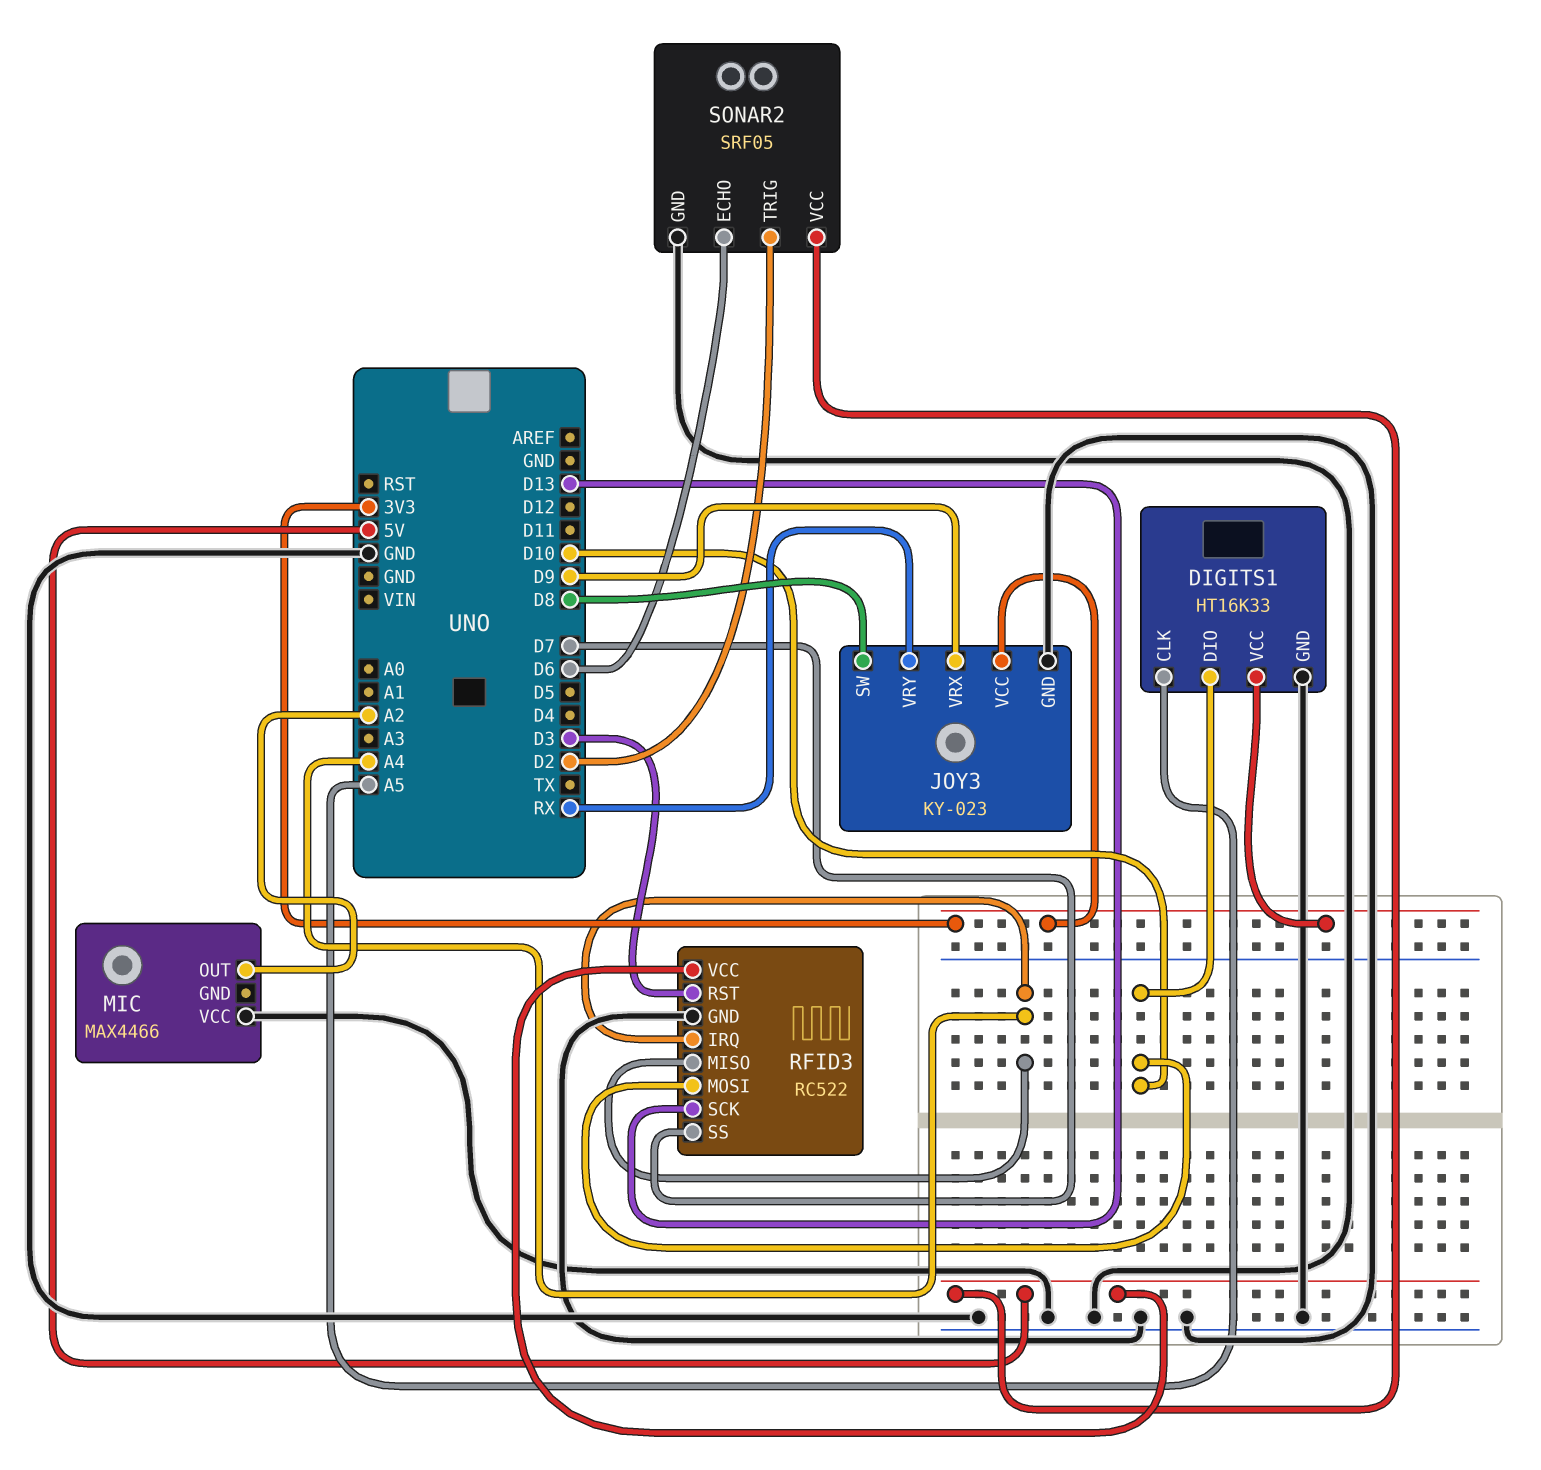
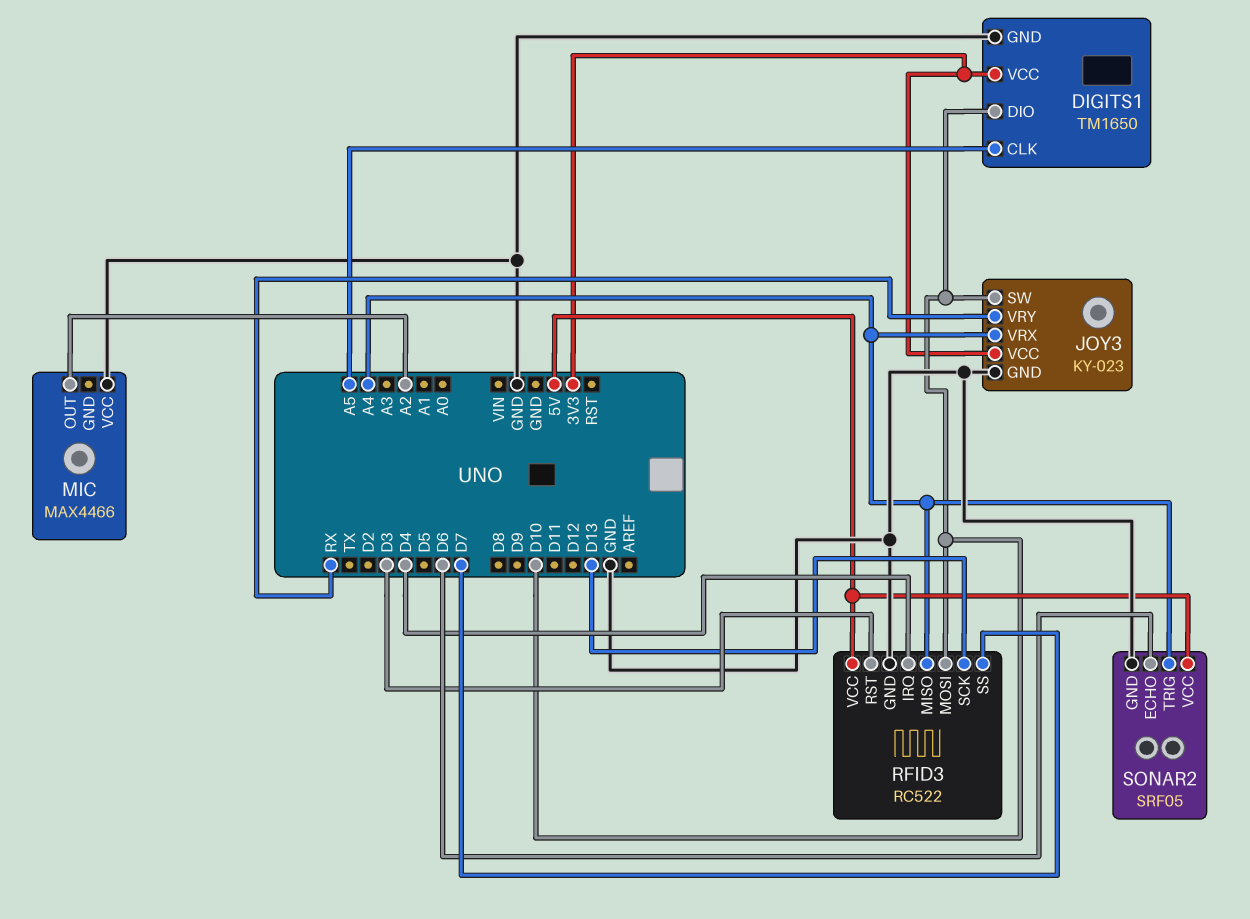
DIGITS1: HT16K33 -> TM1650
JOY3 pin SW: D8 -> D10
JOY3 pin VRX: D9 -> A4
RFID3 pin IRQ: A4 -> D4
SONAR2 pin TRIG: D2 -> A4

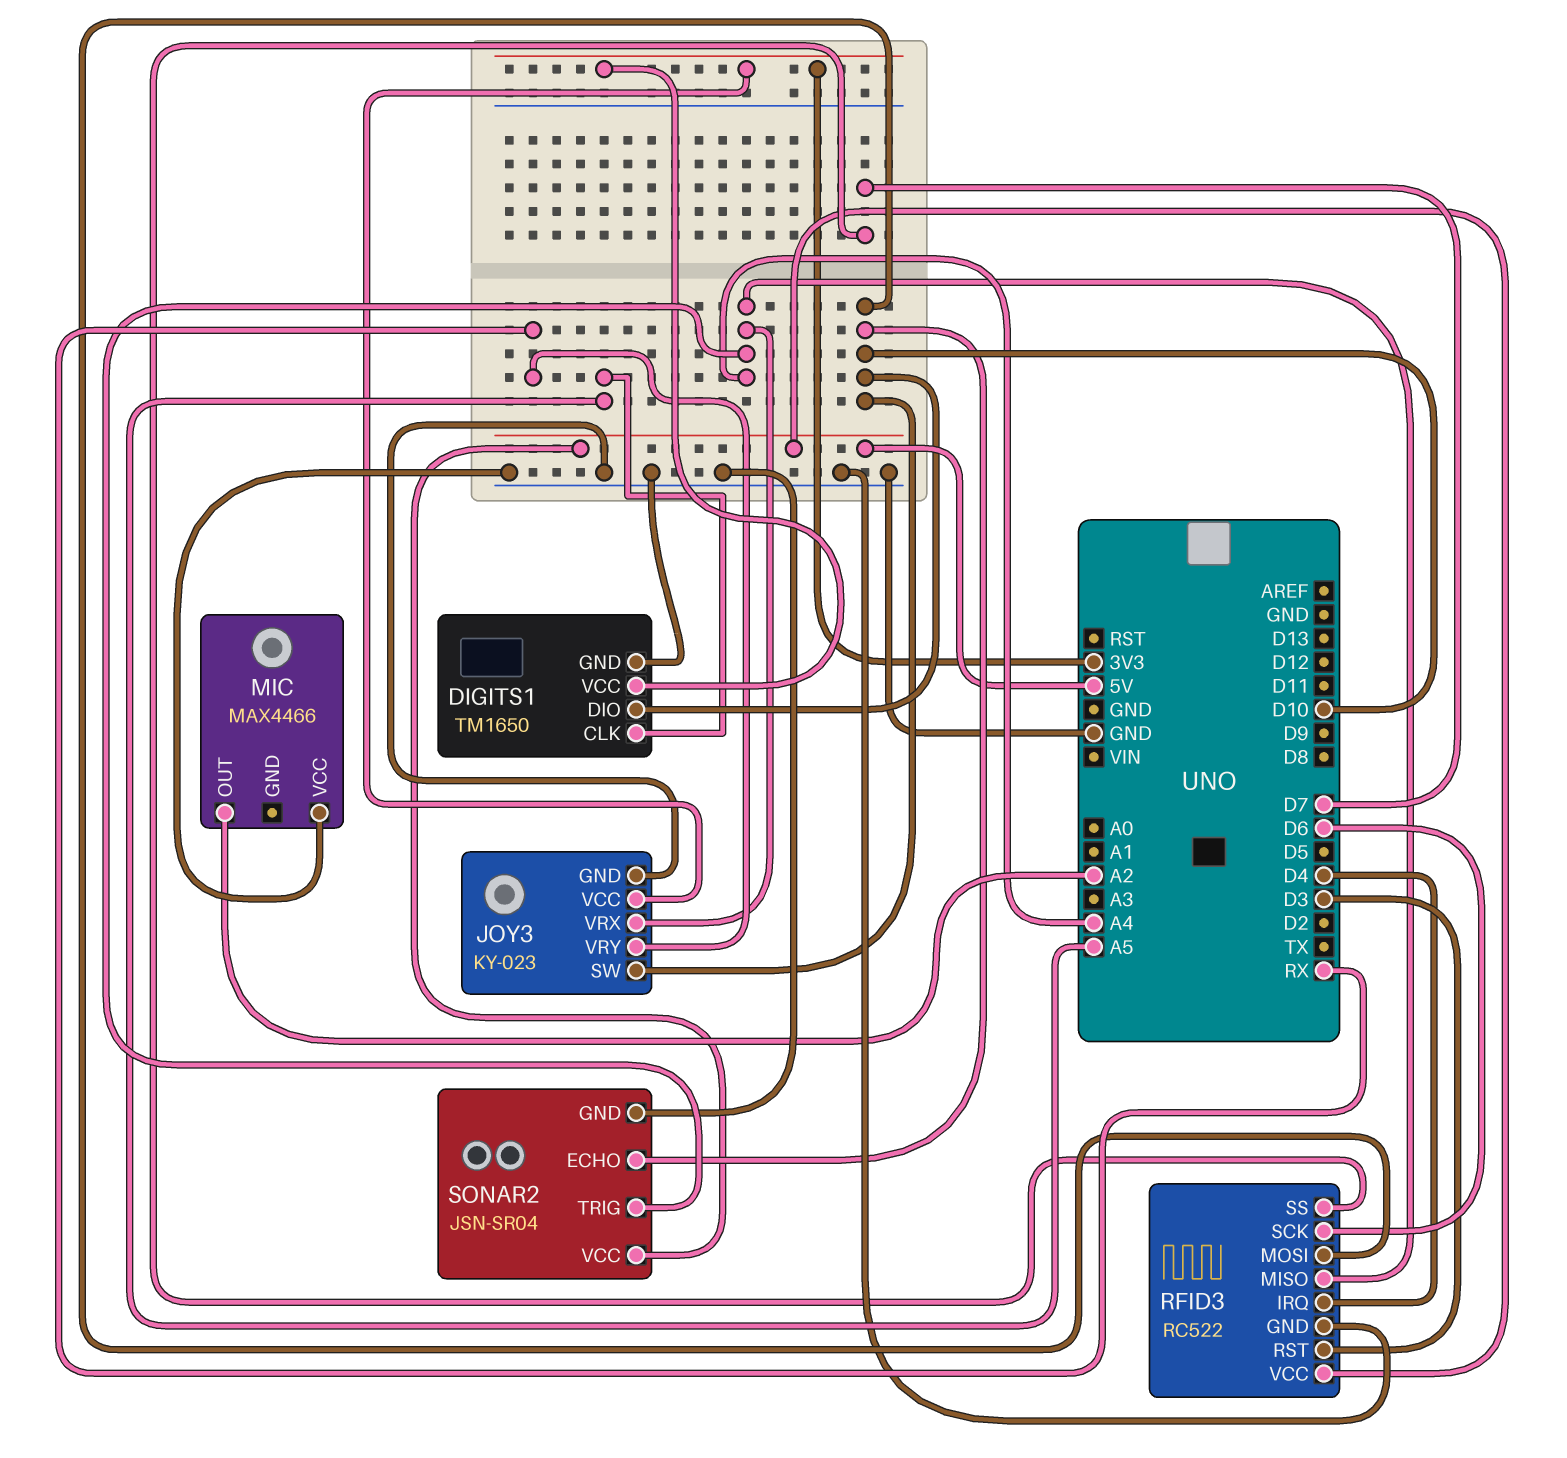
RFID3 pin SCK: D13 -> D6
SONAR2: SRF05 -> JSN-SR04
SONAR2 pin ECHO: D6 -> D10

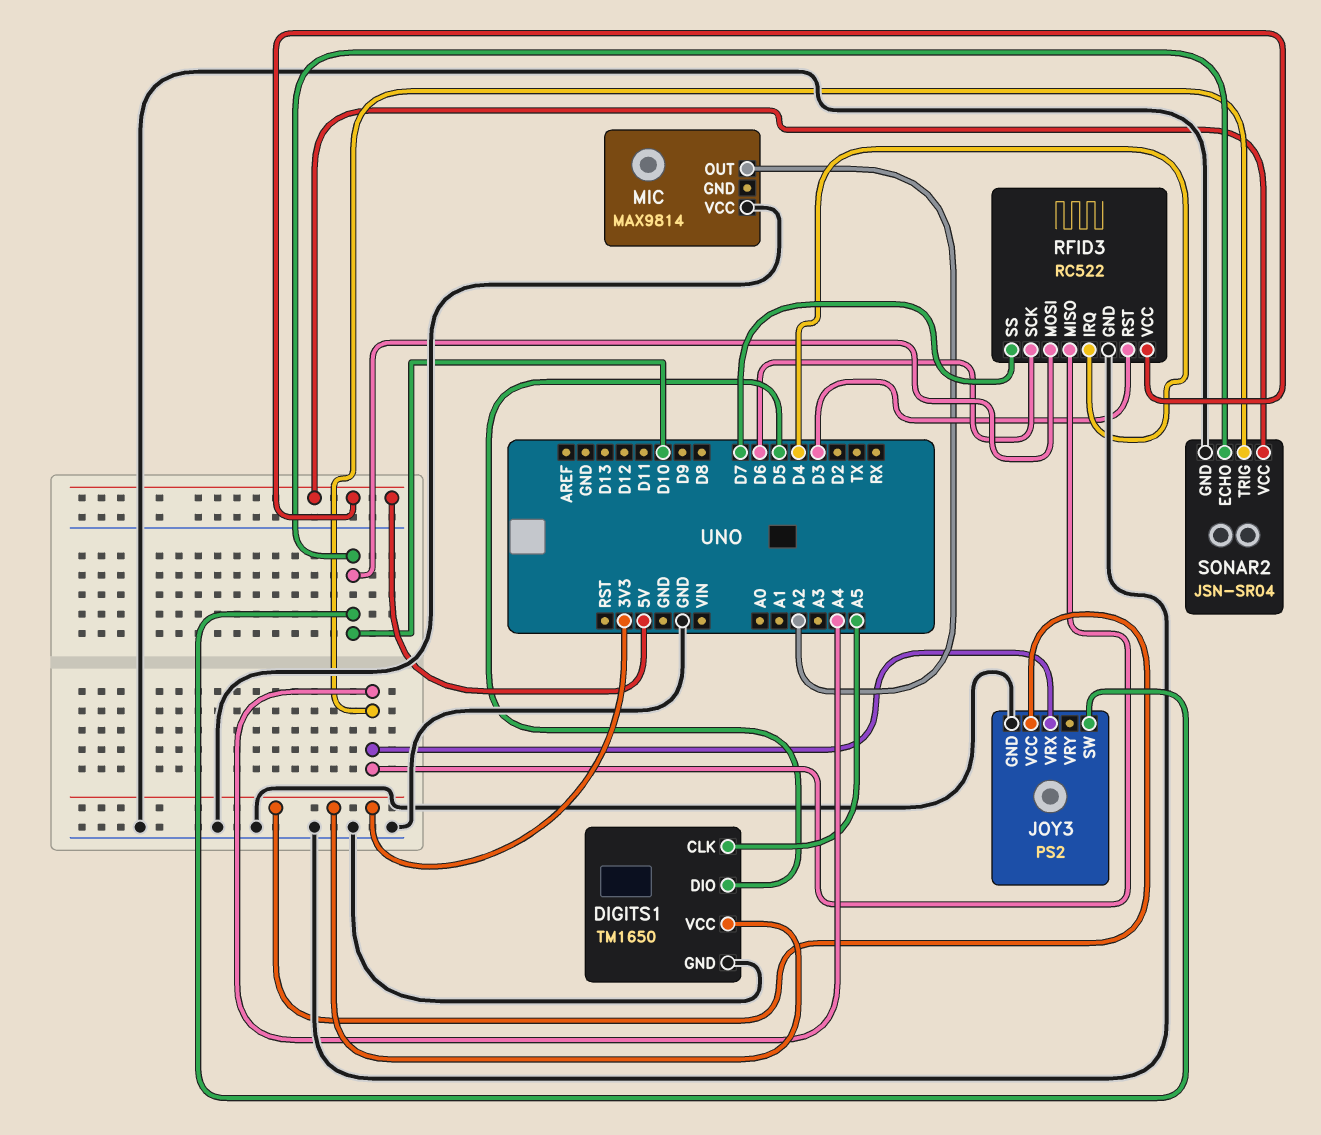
DIGITS1 pin DIO: D10 -> D5
JOY3: KY-023 -> PS2
JOY3 pin VRY: RX -> none
MIC: MAX4466 -> MAX9814

